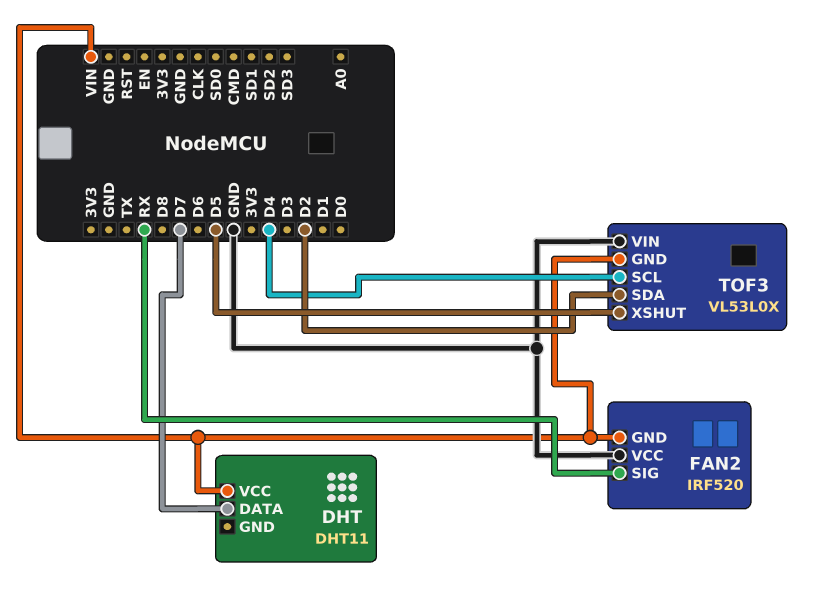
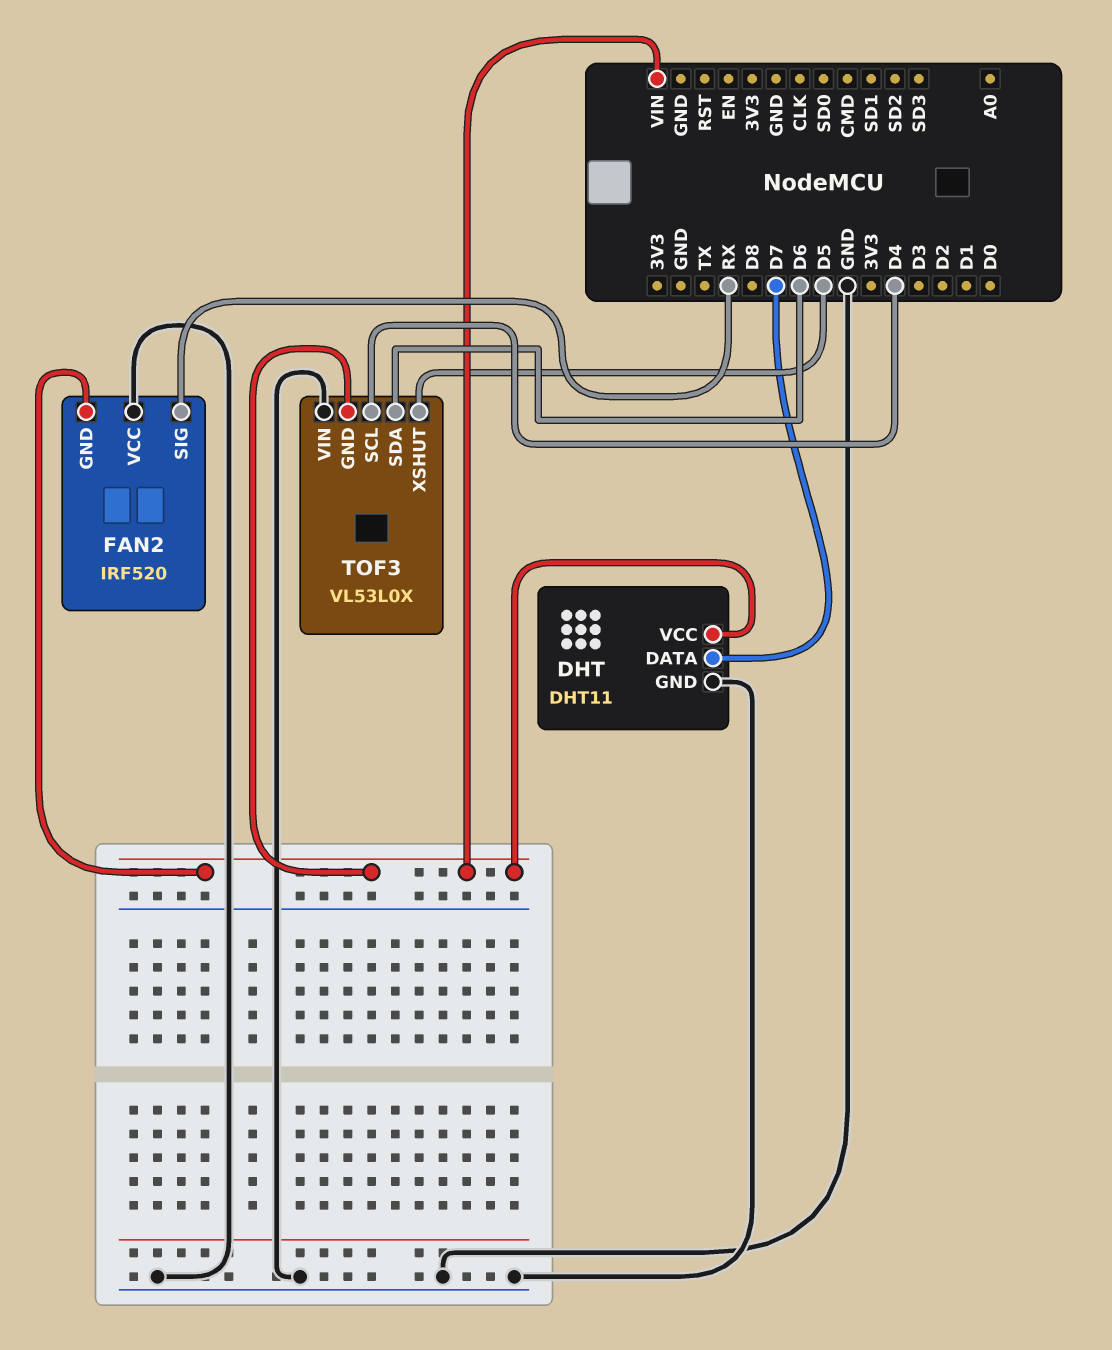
DHT pin GND: none -> GND
TOF3 pin SDA: D2 -> D6

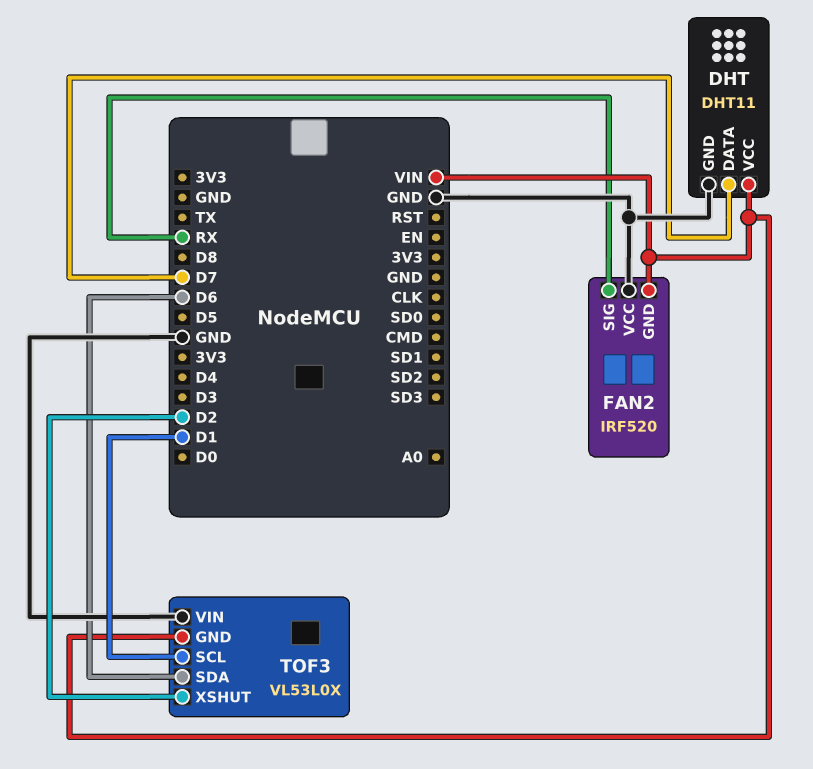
TOF3 pin SCL: D4 -> D1
TOF3 pin XSHUT: D5 -> D2

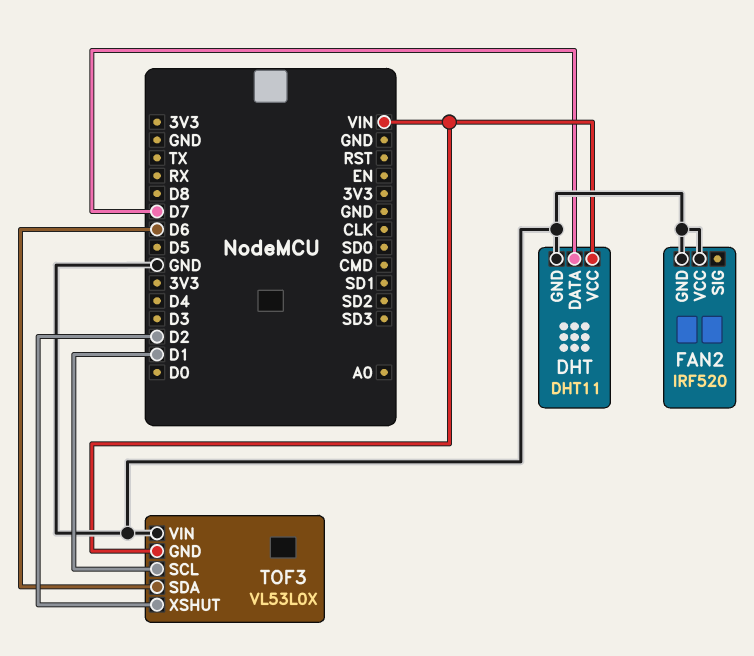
FAN2 pin GND: VIN -> GND
FAN2 pin SIG: RX -> none

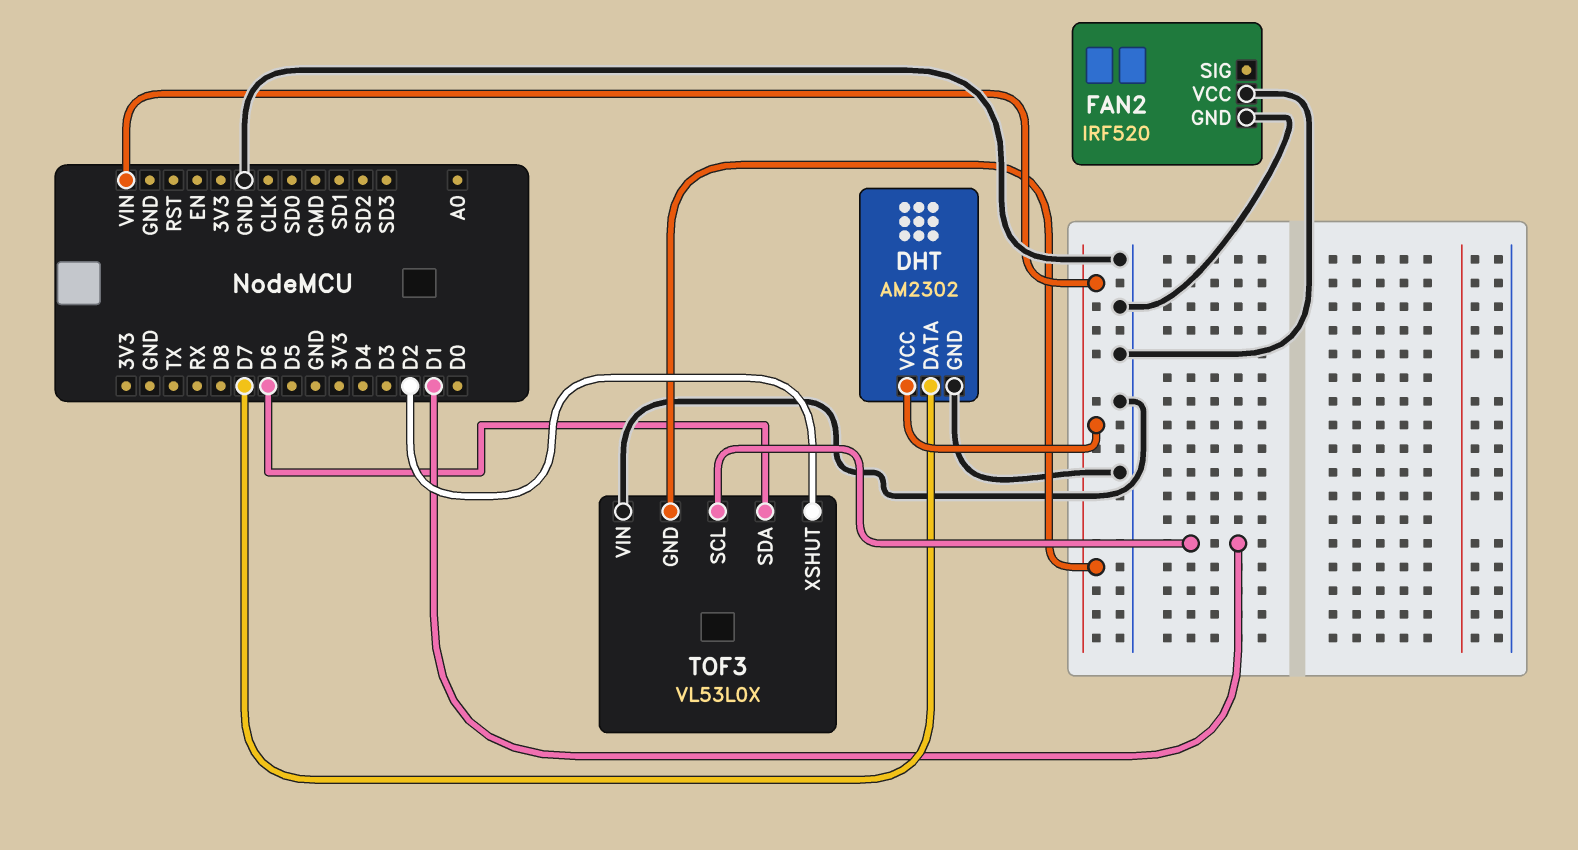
DHT: DHT11 -> AM2302

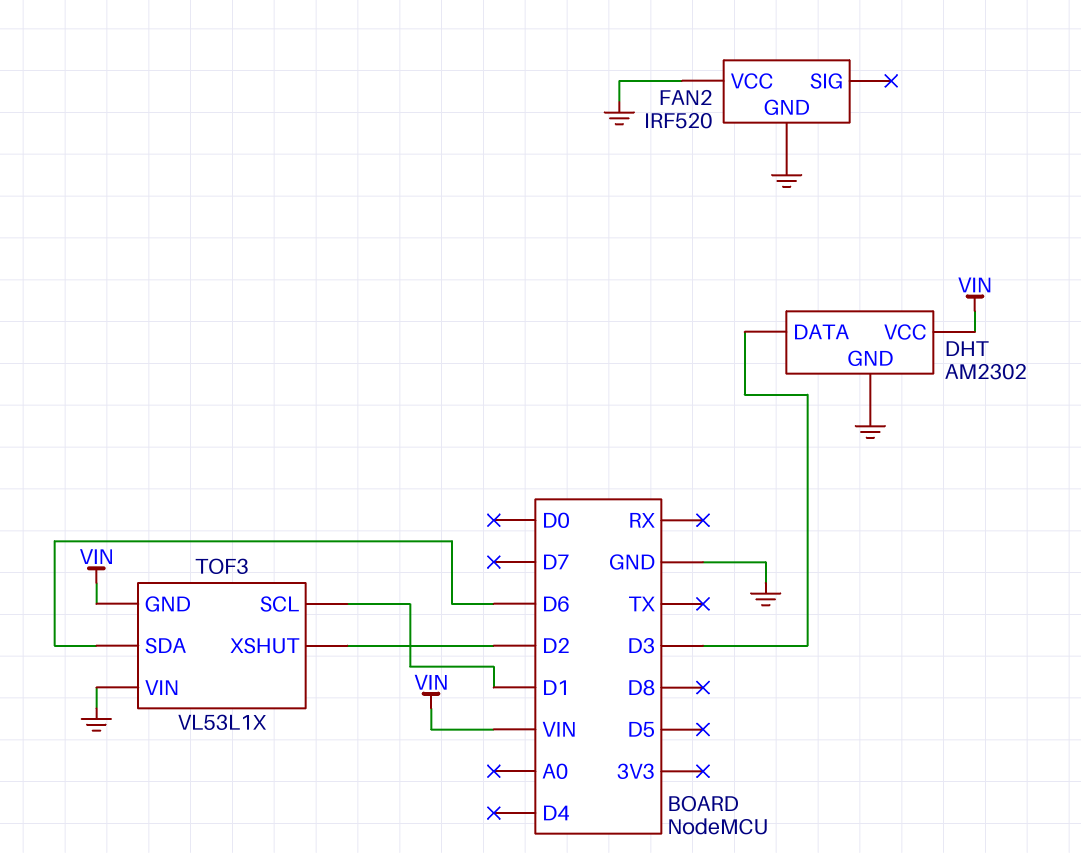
DHT pin DATA: D7 -> D3
TOF3: VL53L0X -> VL53L1X

